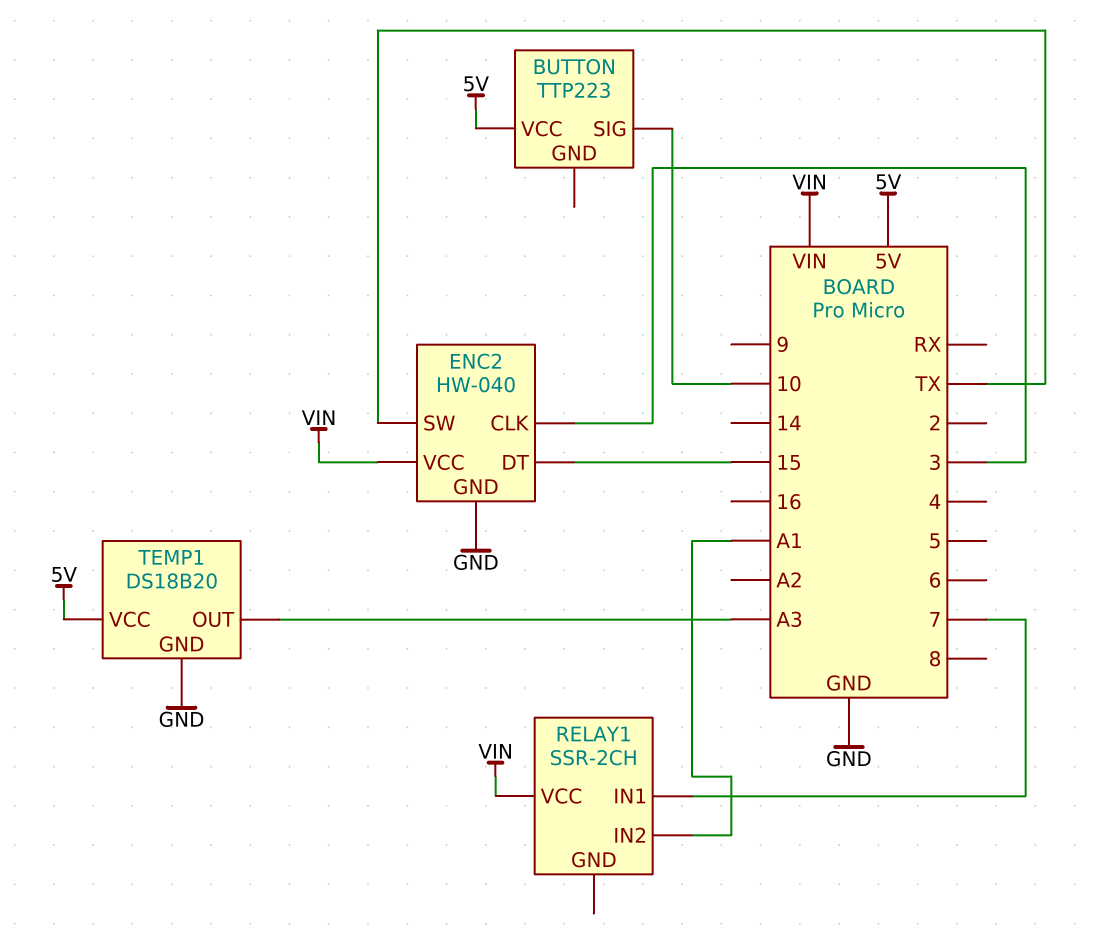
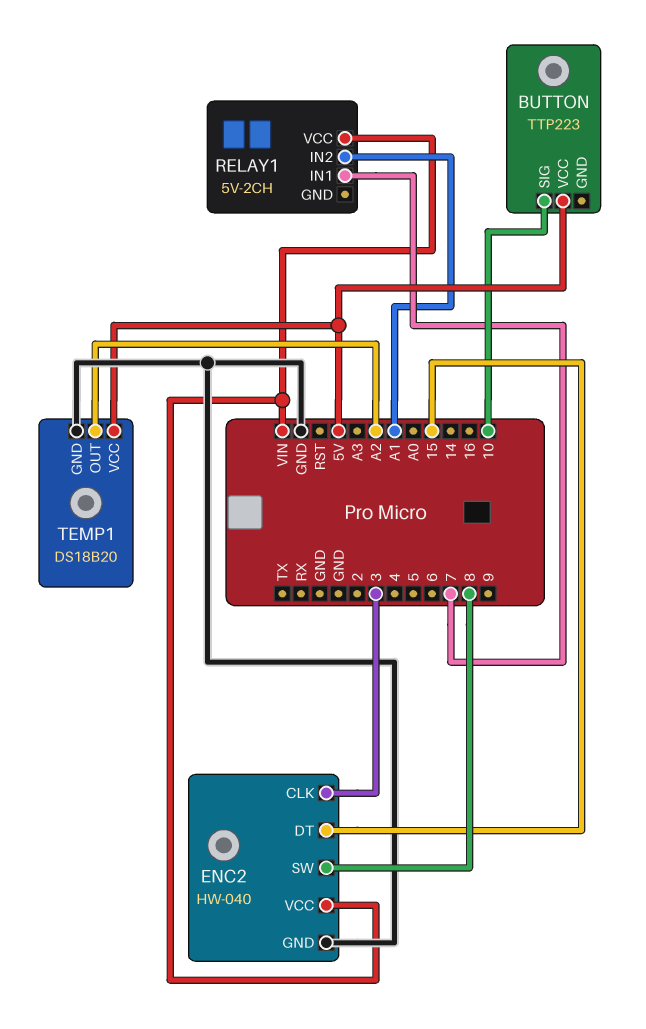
ENC2 pin SW: TX -> 8
RELAY1: SSR-2CH -> 5V-2CH
TEMP1 pin OUT: A3 -> A2

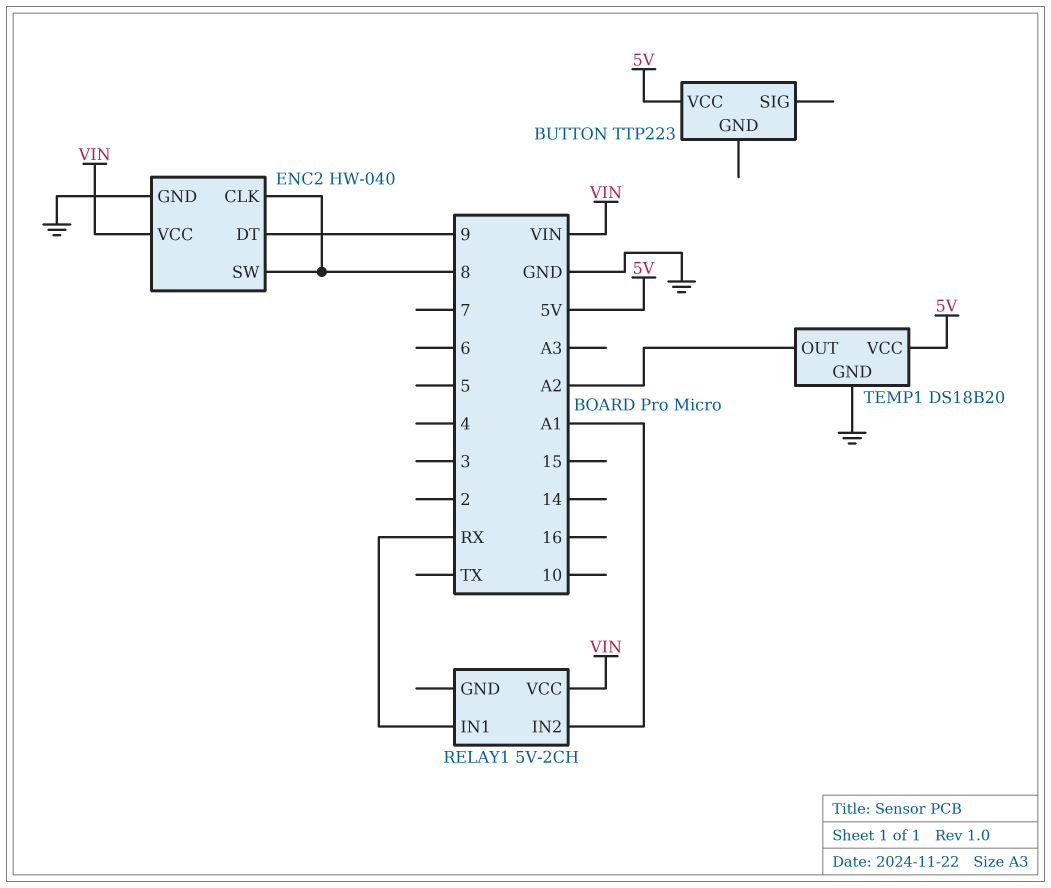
BUTTON pin SIG: 10 -> none
ENC2 pin CLK: 3 -> 8
ENC2 pin DT: 15 -> 9
RELAY1 pin IN1: 7 -> RX

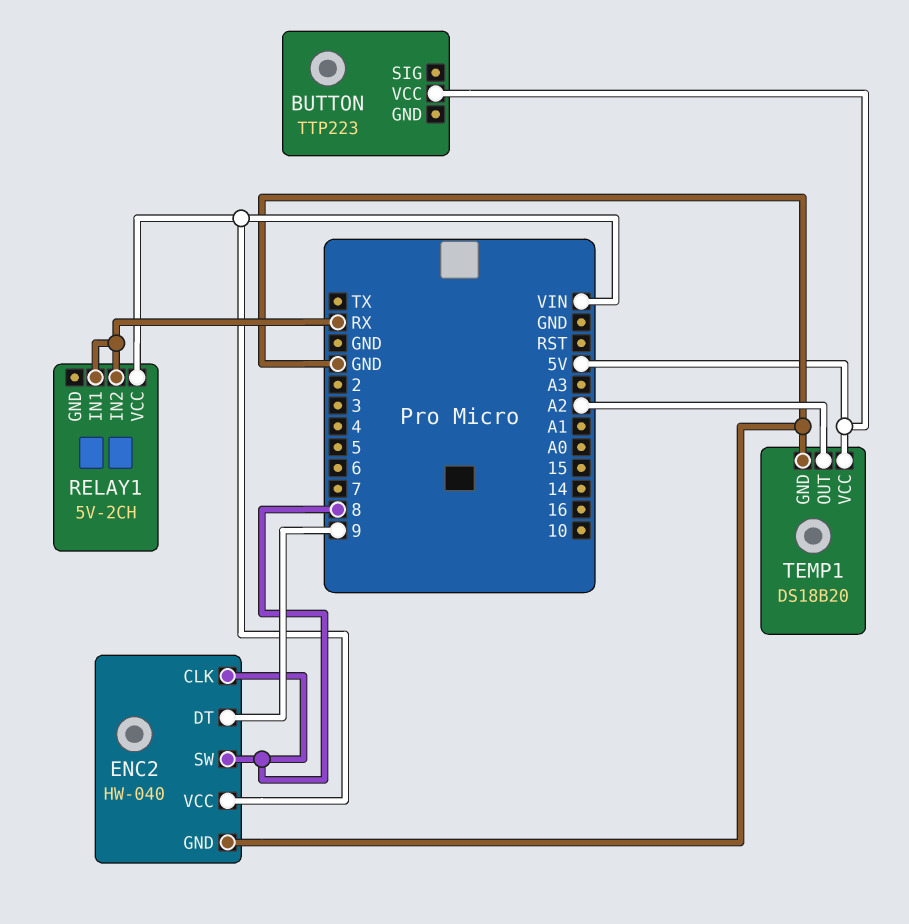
RELAY1 pin IN2: A1 -> RX

